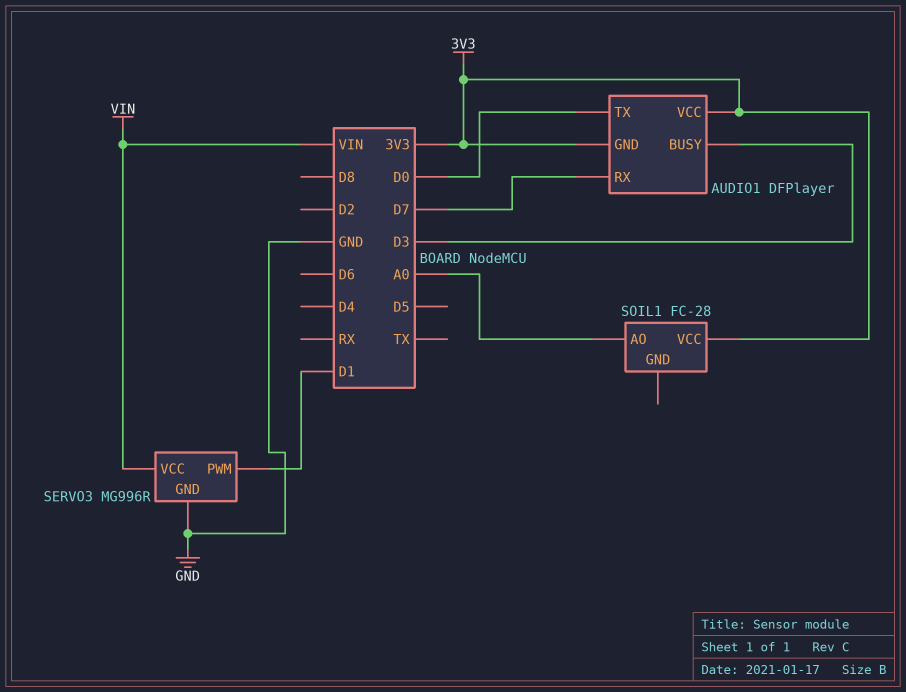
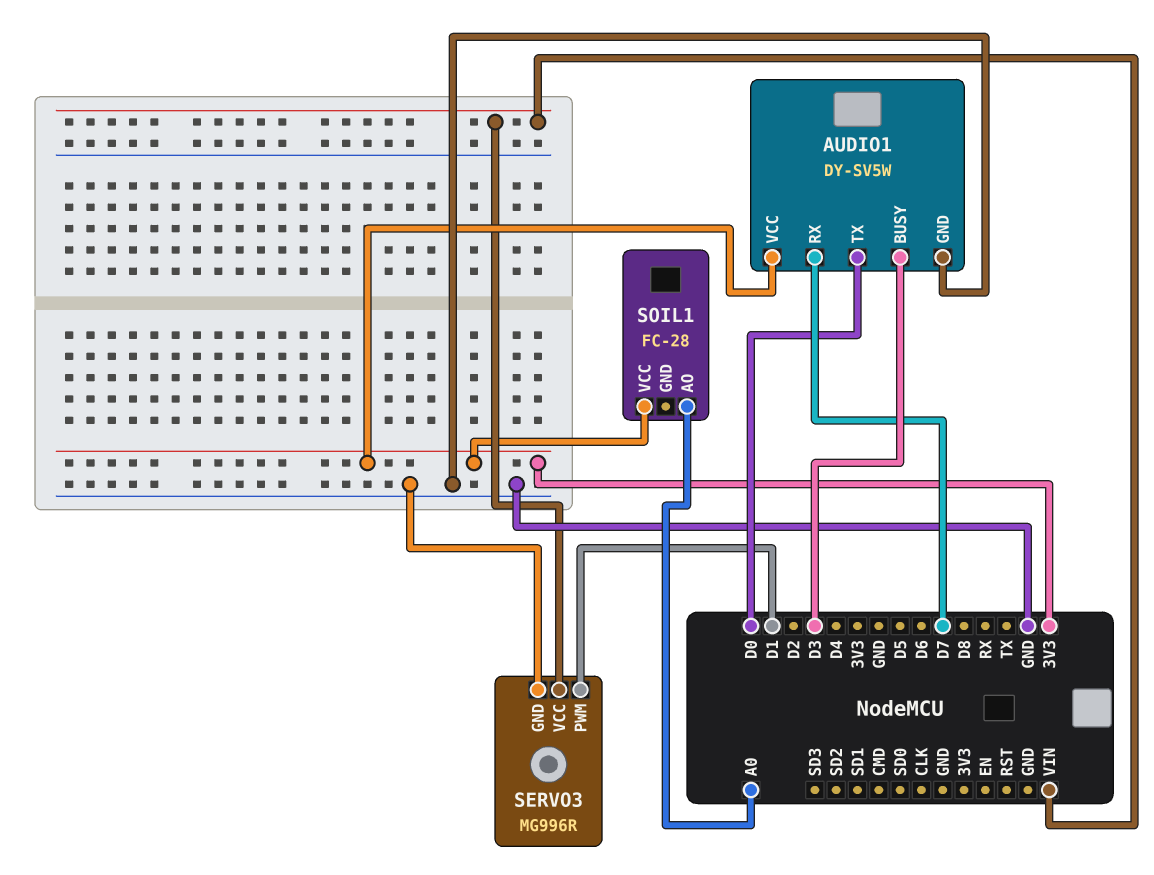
AUDIO1: DFPlayer -> DY-SV5W
AUDIO1 pin GND: 3V3 -> GND

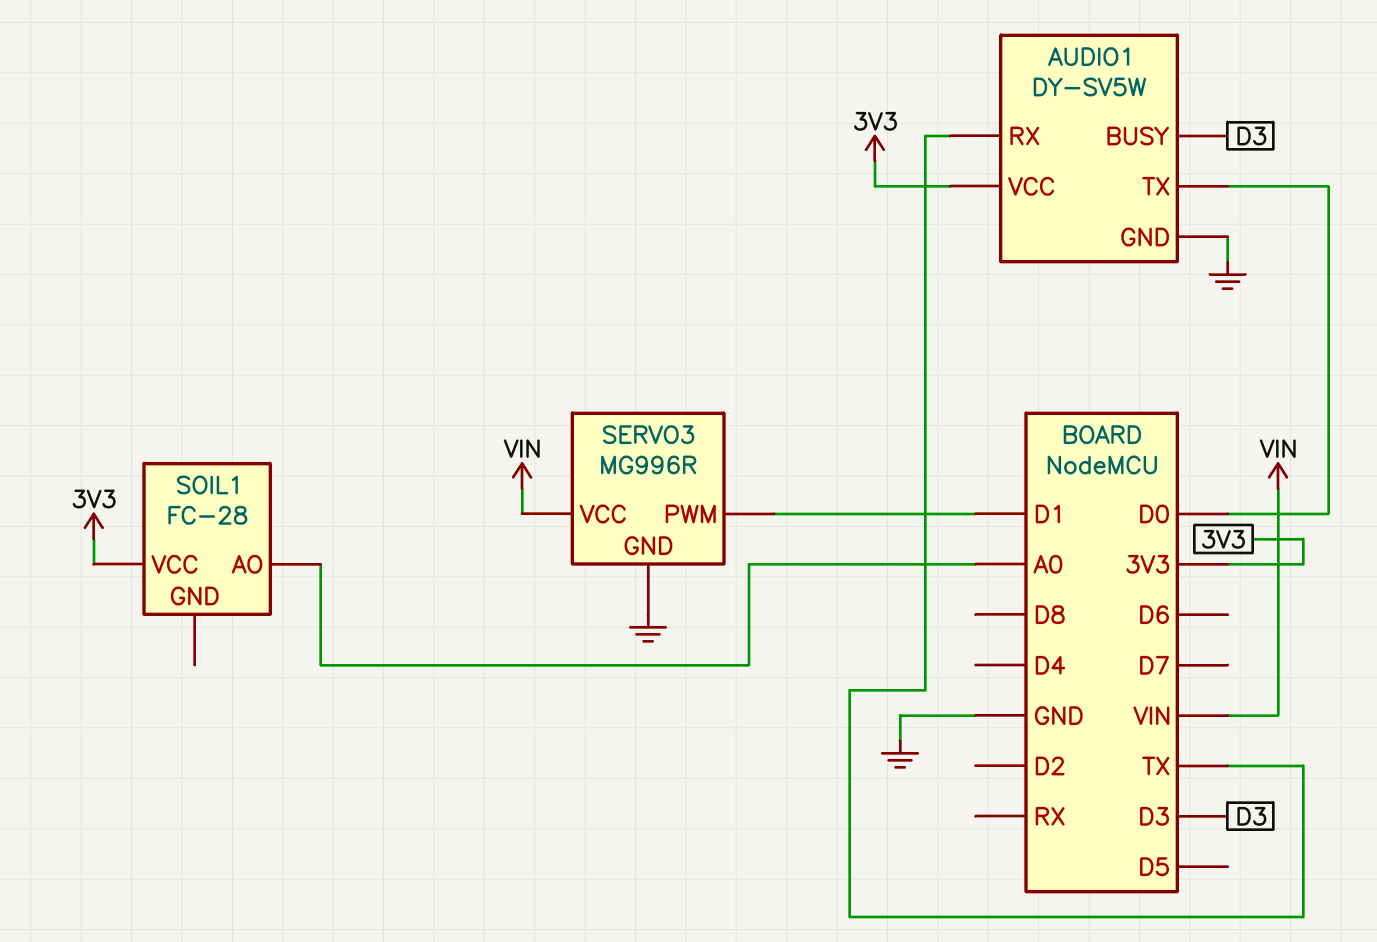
AUDIO1 pin RX: D7 -> TX

